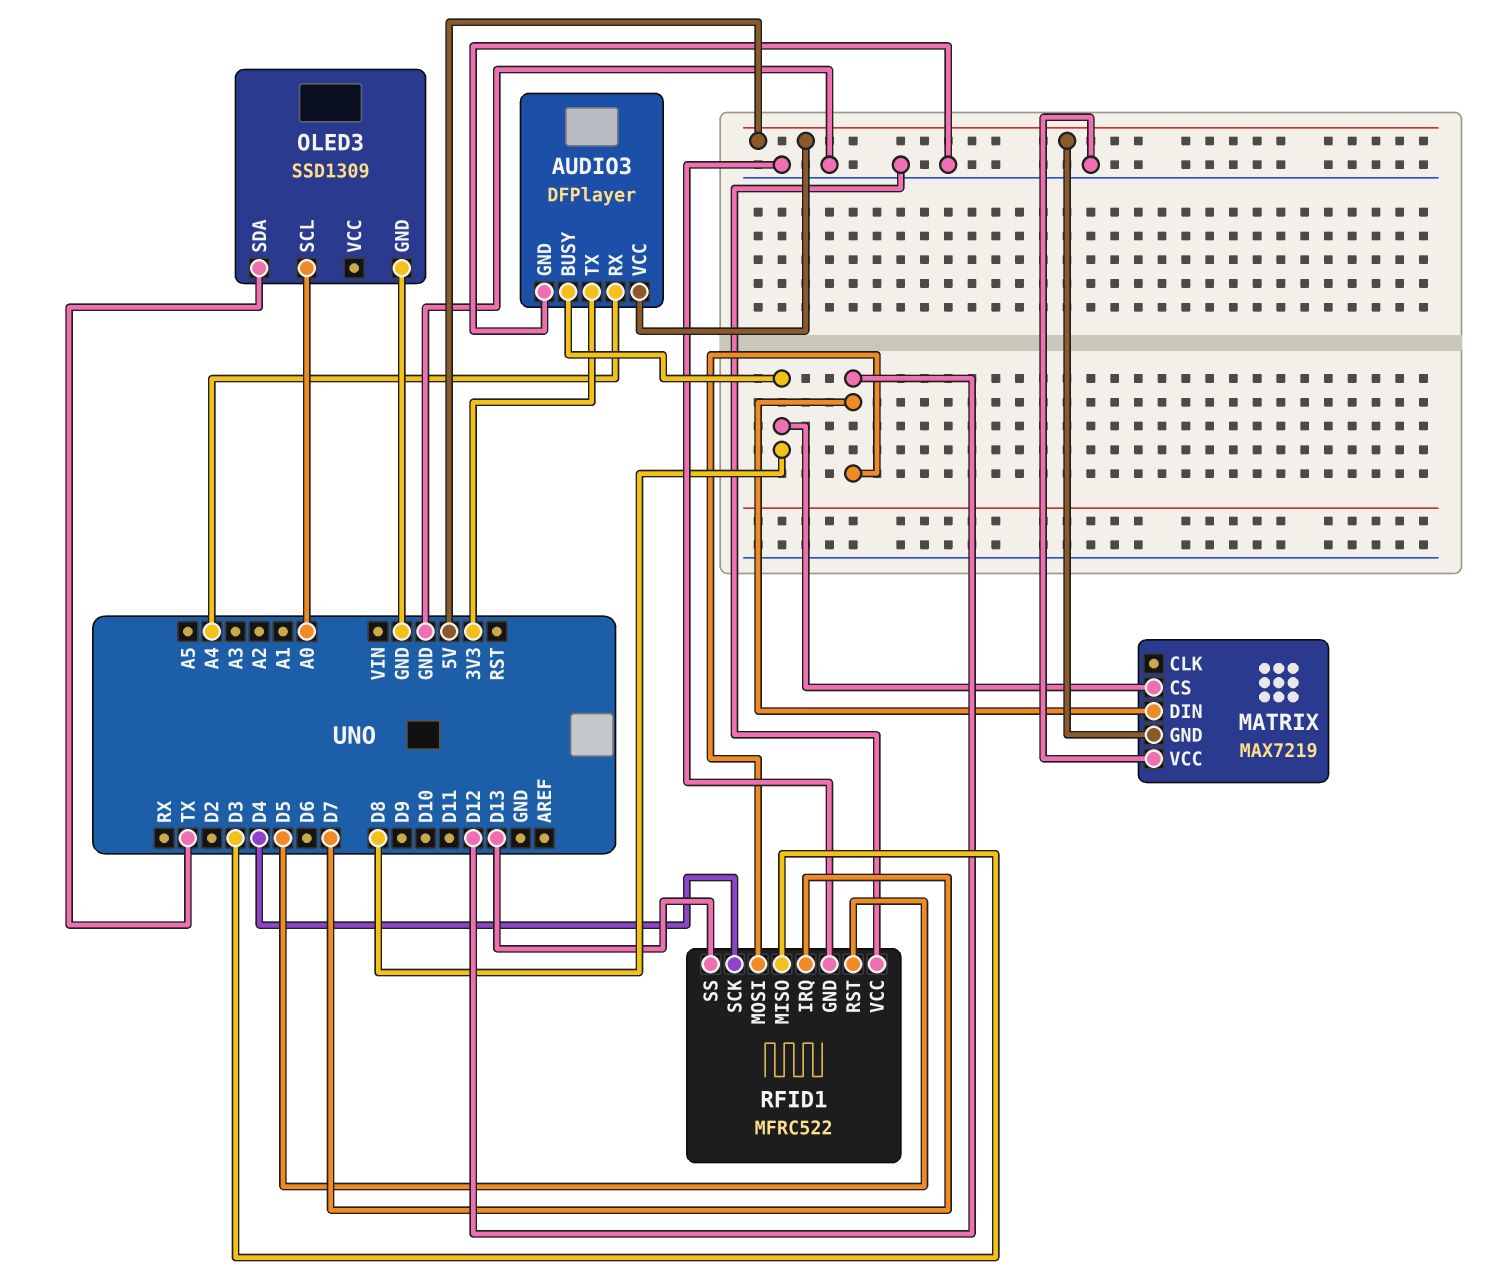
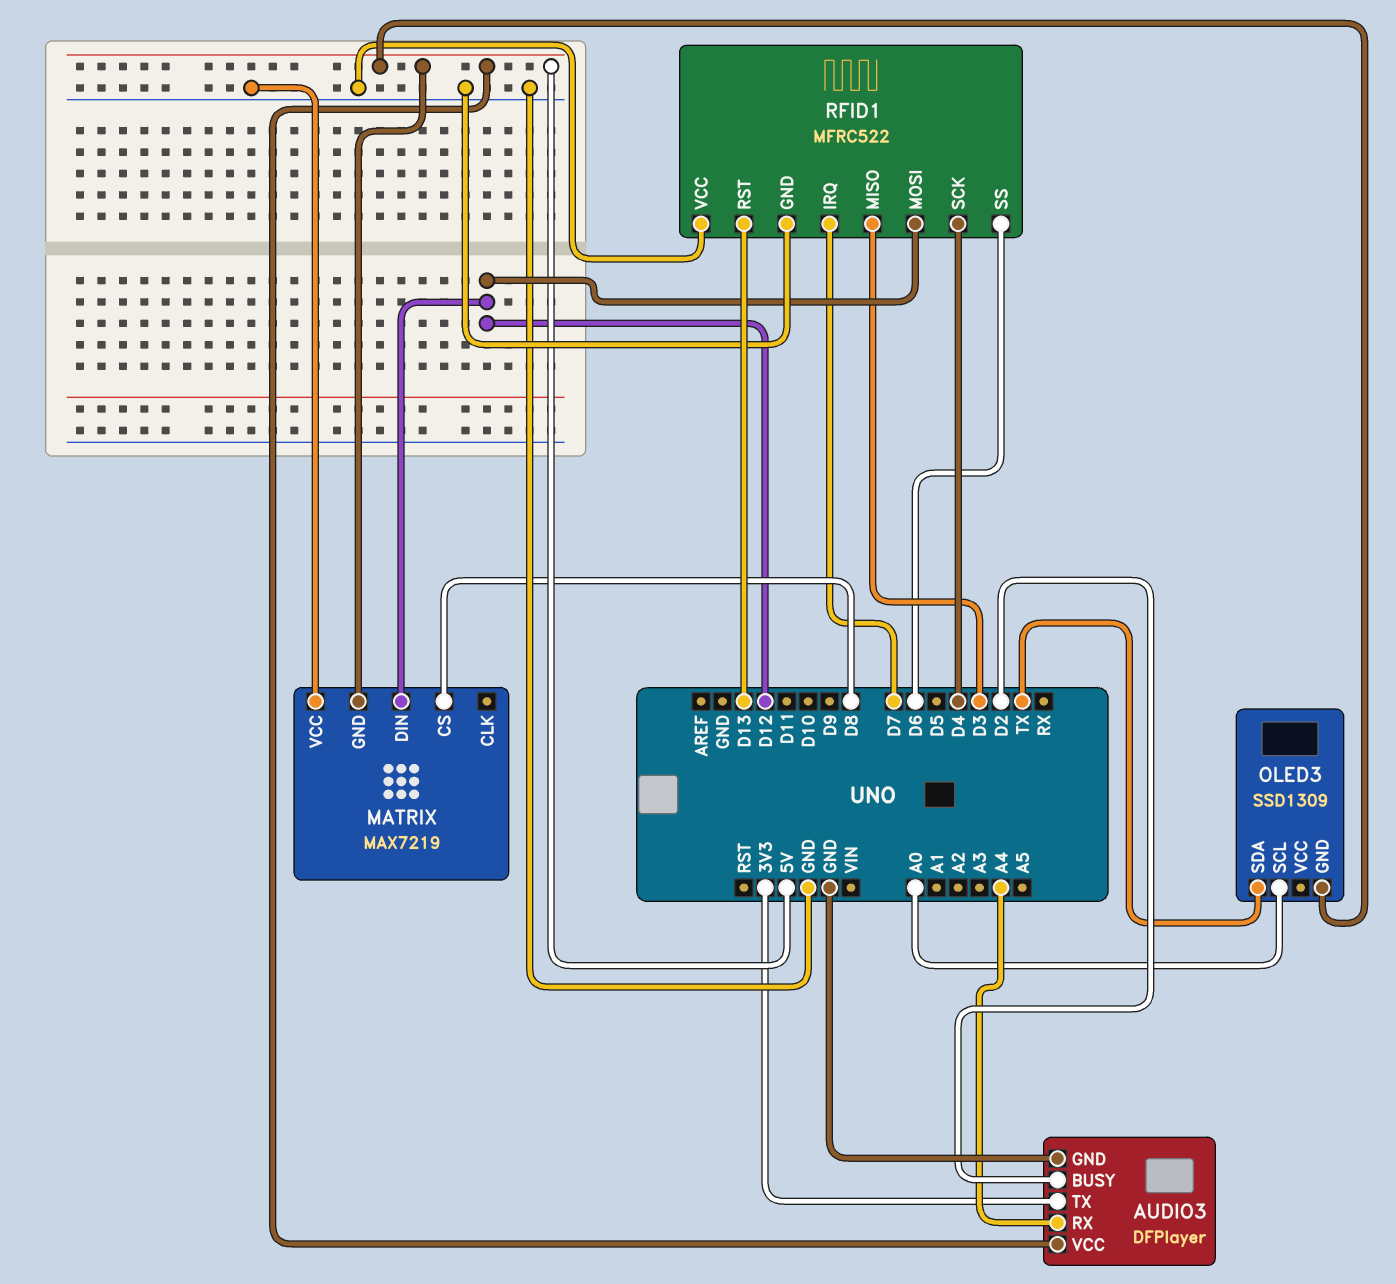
AUDIO3 pin BUSY: D8 -> D2
OLED3 pin GND: GND -> 5V
RFID1 pin RST: D5 -> D13
RFID1 pin SS: D13 -> D6

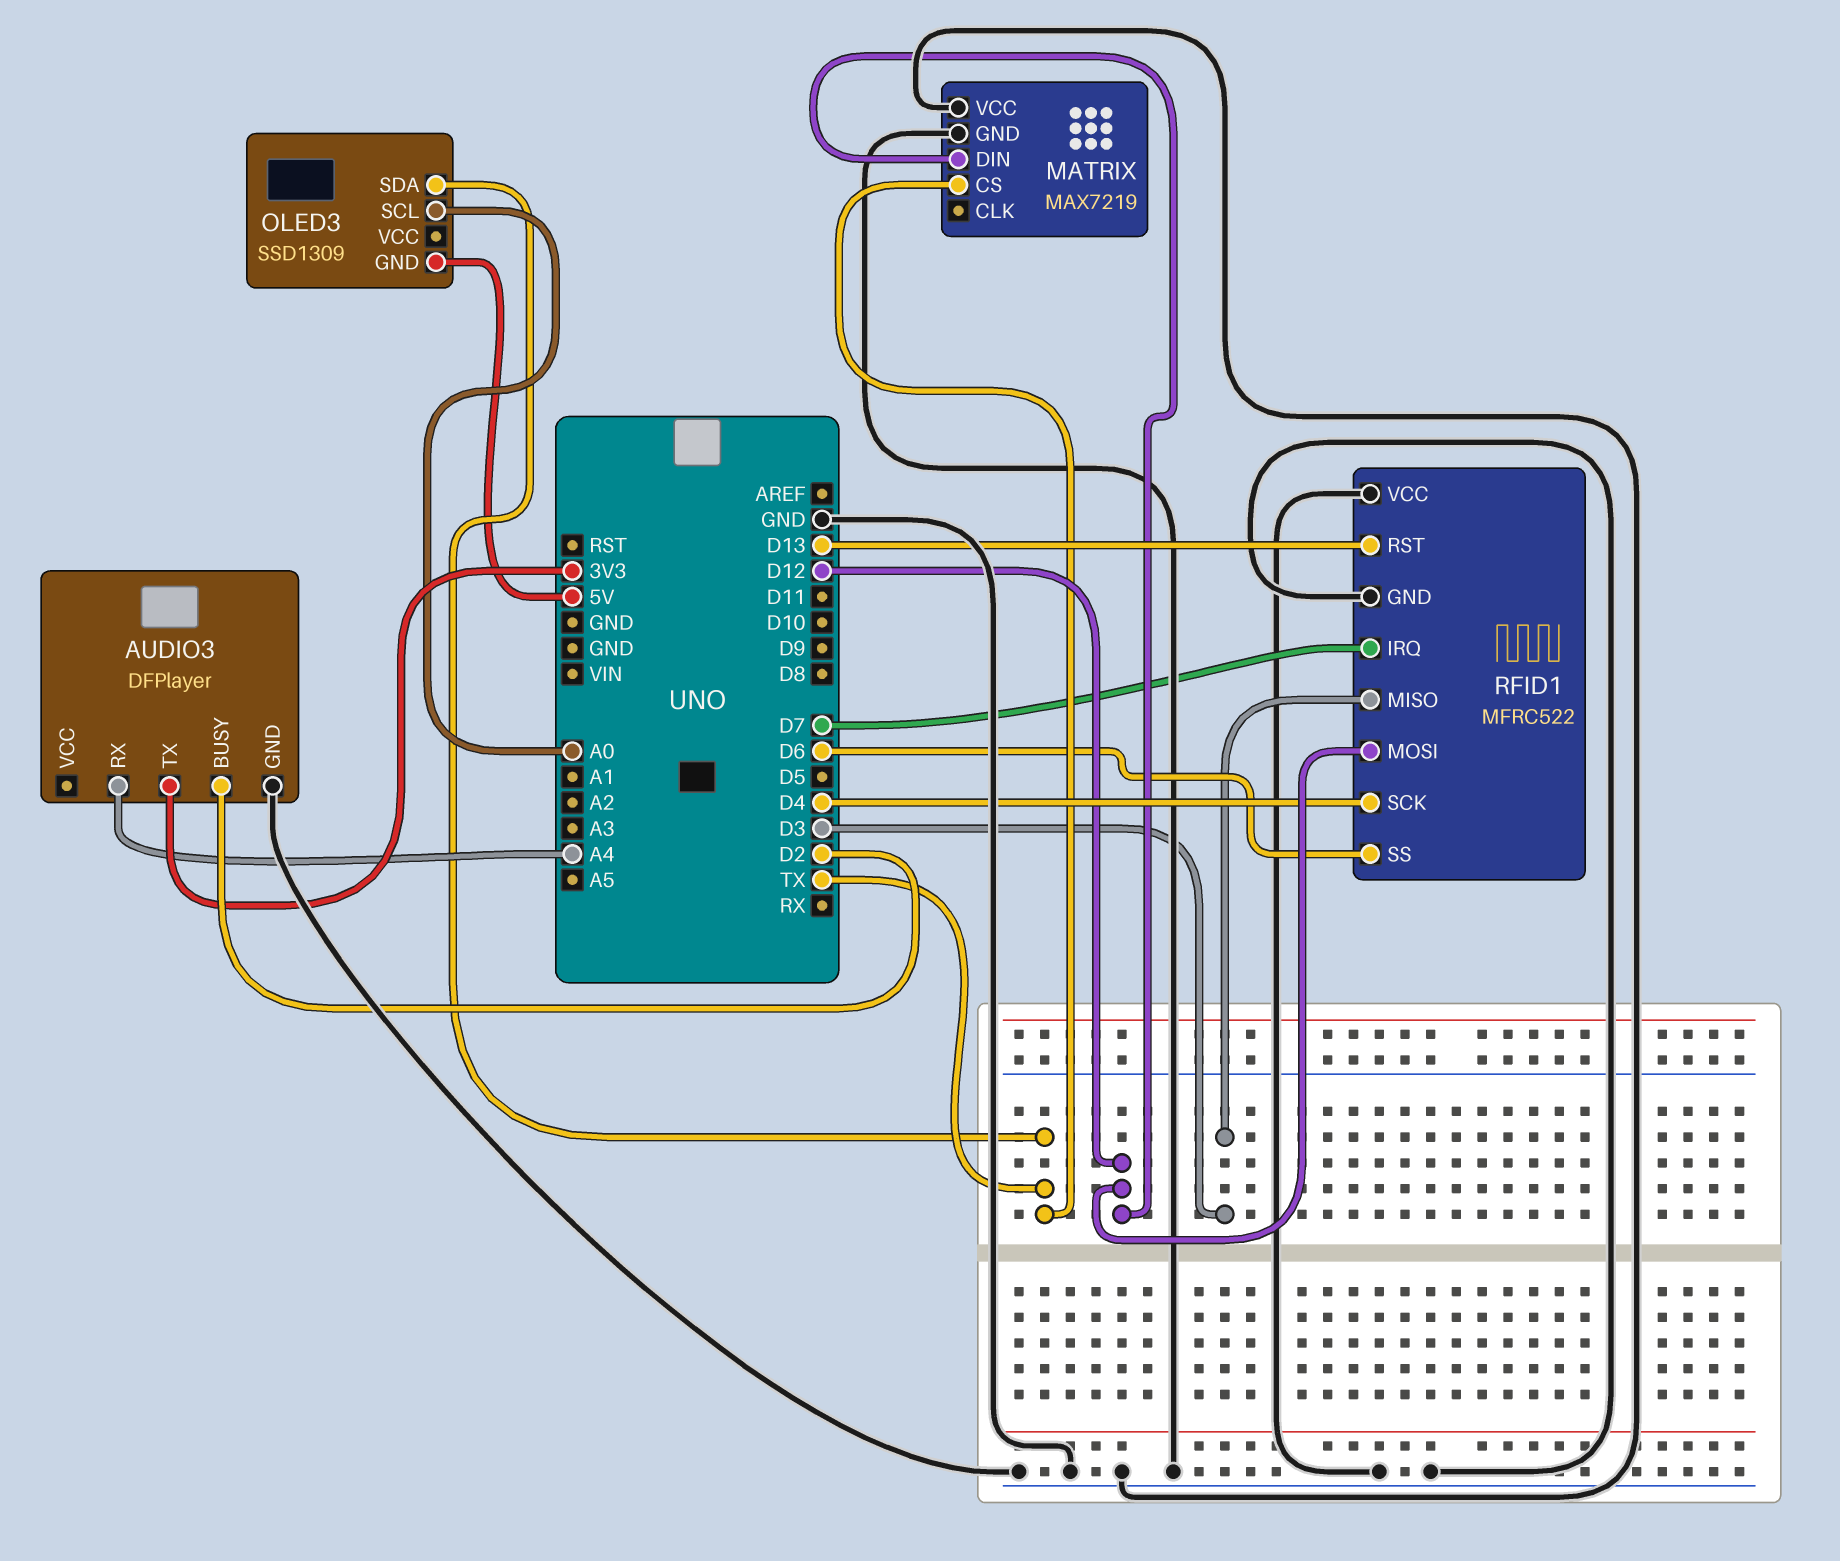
AUDIO3 pin VCC: 5V -> none
MATRIX pin CS: D8 -> TX
MATRIX pin GND: 5V -> GND

